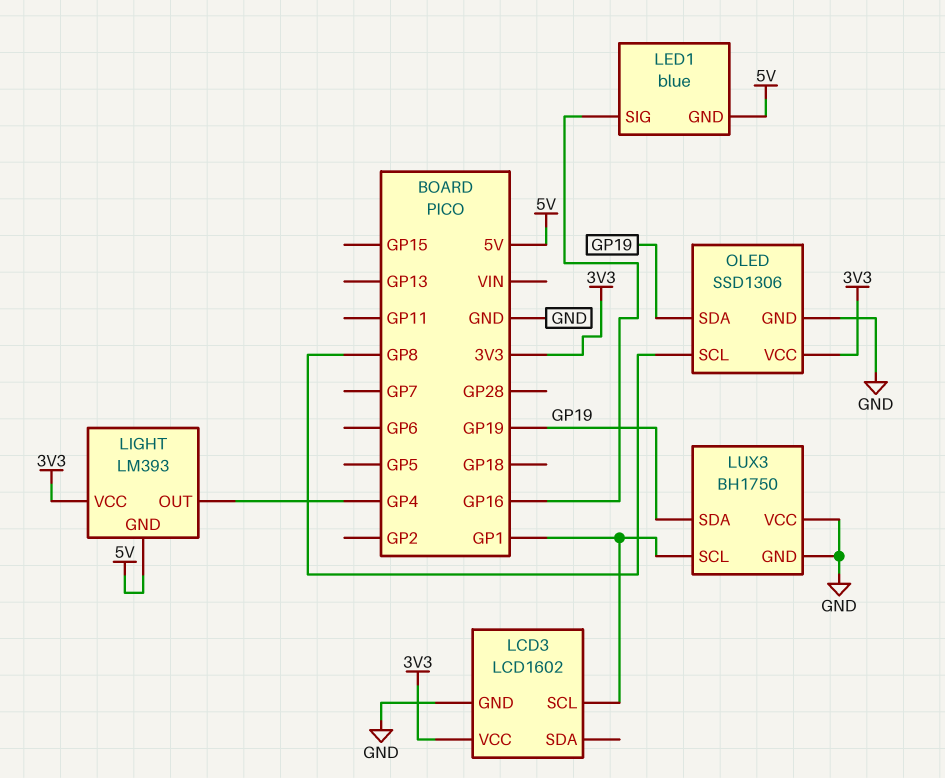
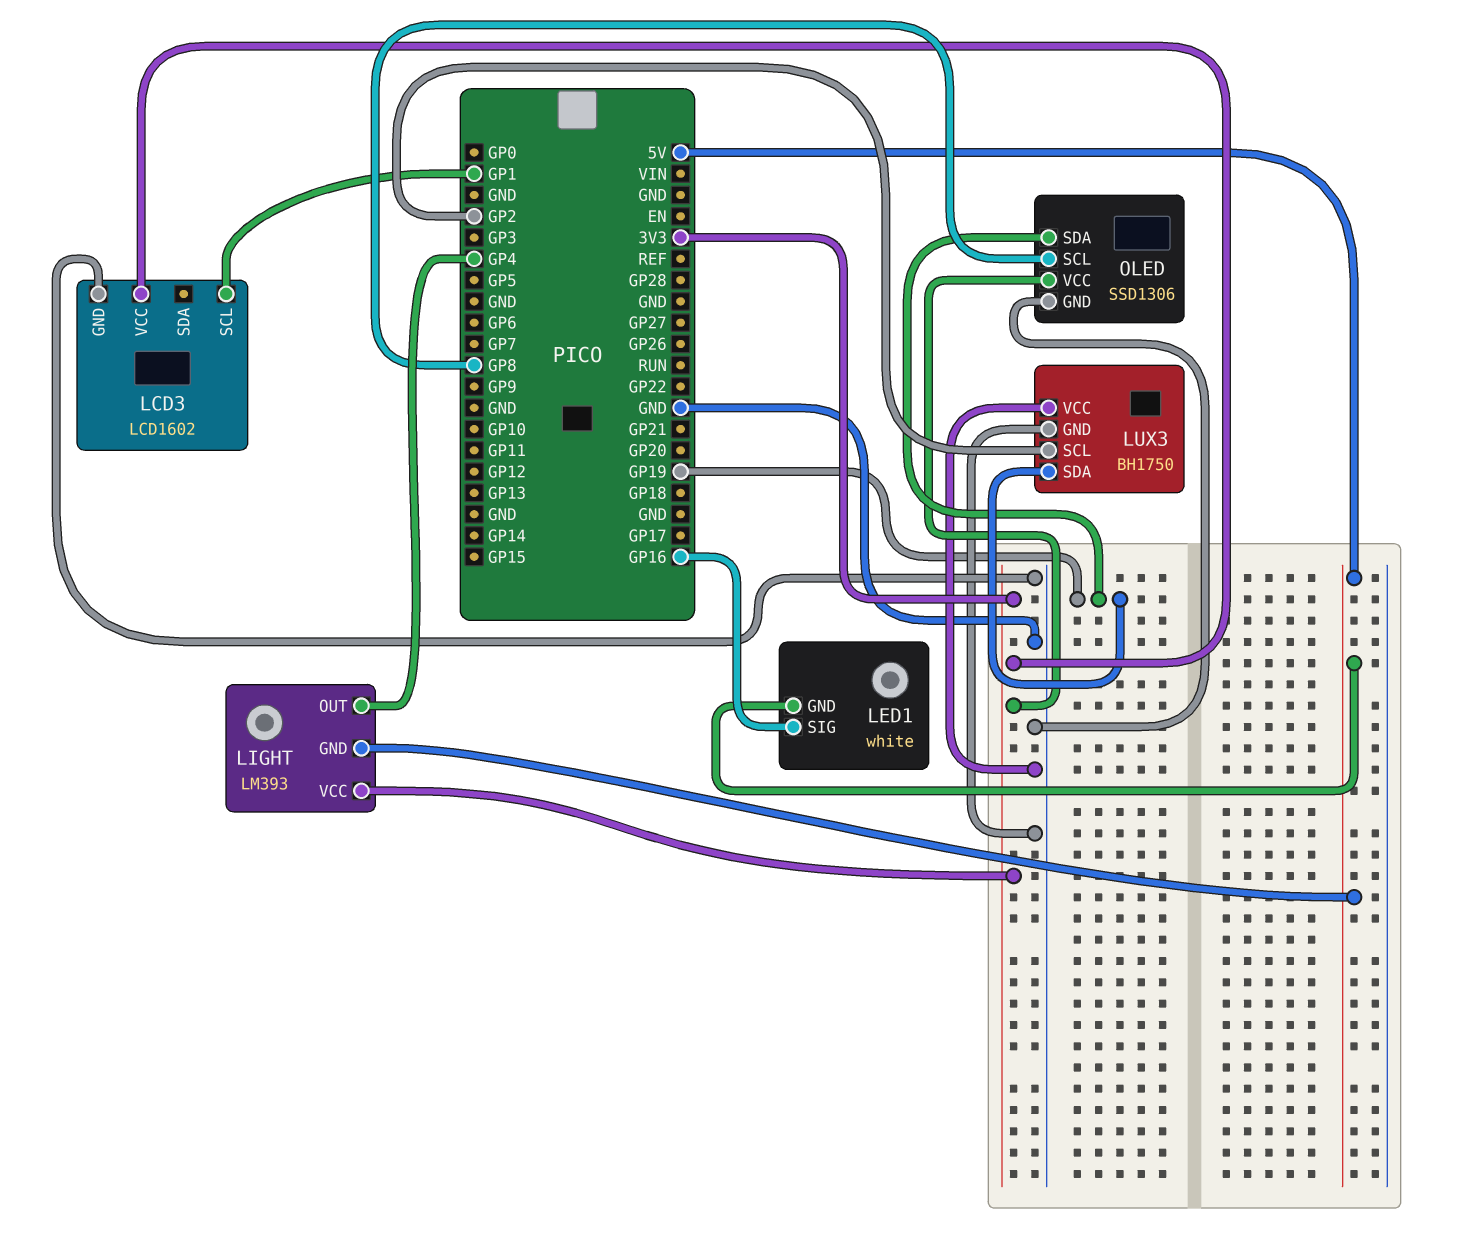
LED1: blue -> white
LUX3 pin SCL: GP1 -> GP2

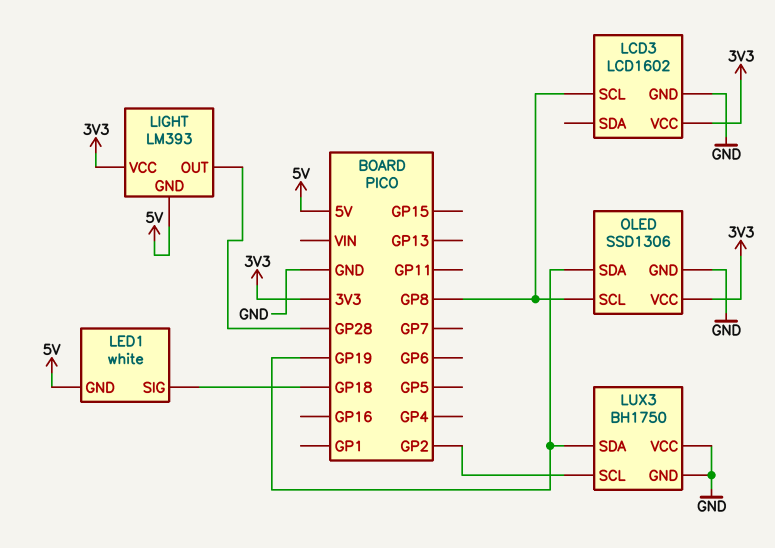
LCD3 pin SCL: GP1 -> GP8
LED1 pin SIG: GP16 -> GP18
LIGHT pin OUT: GP4 -> GP28

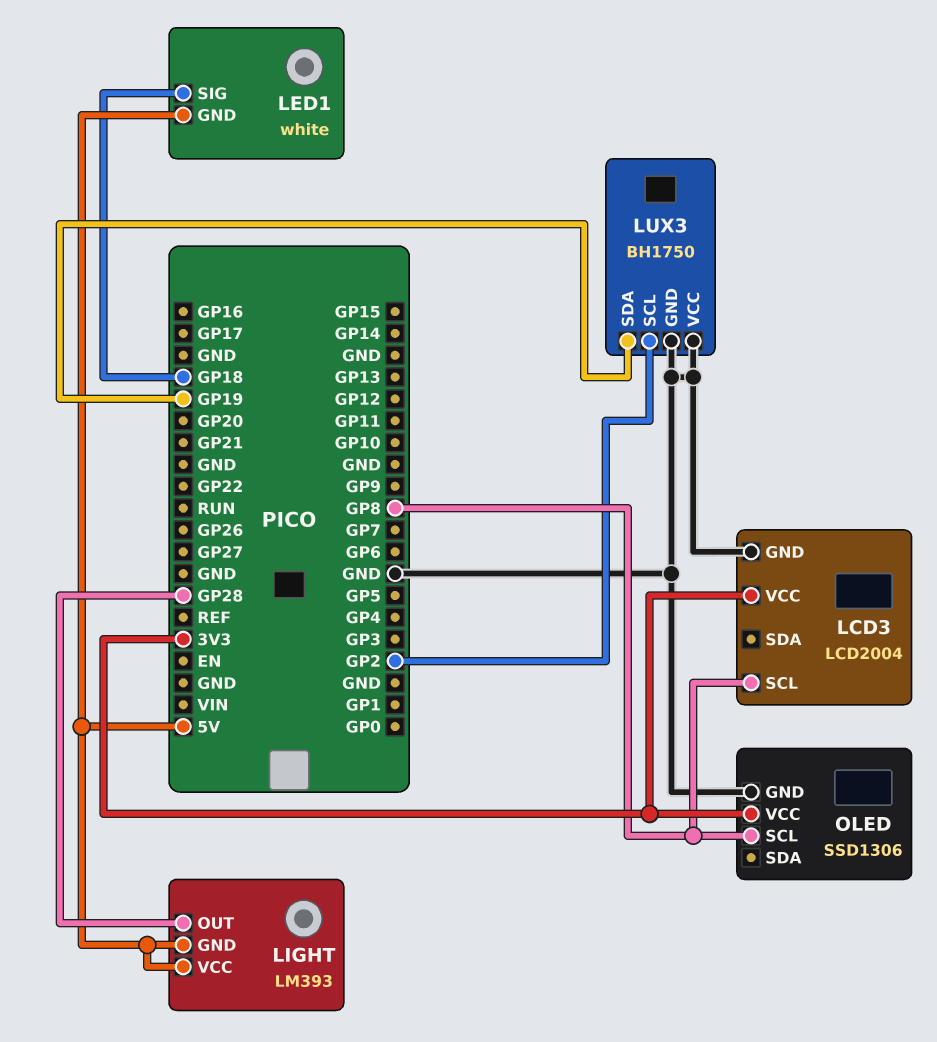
LCD3: LCD1602 -> LCD2004
LIGHT pin VCC: 3V3 -> 5V
OLED pin SDA: GP19 -> none

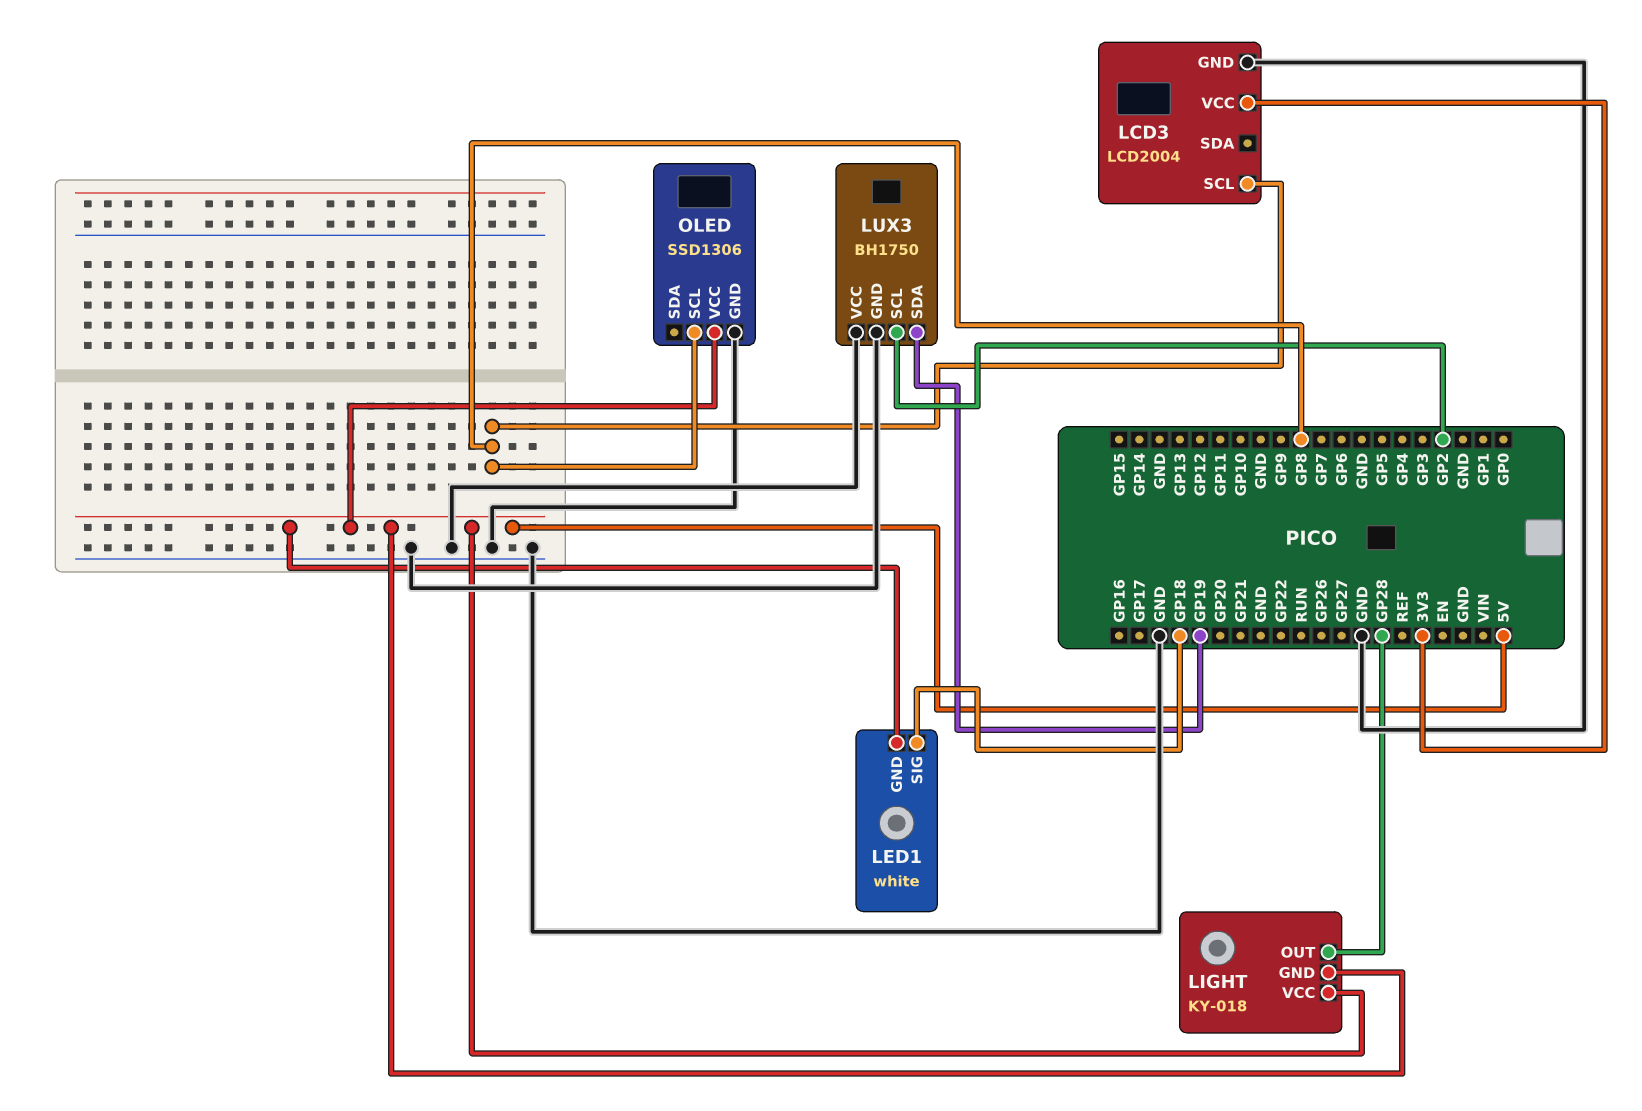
LIGHT: LM393 -> KY-018
OLED pin VCC: 3V3 -> 5V

